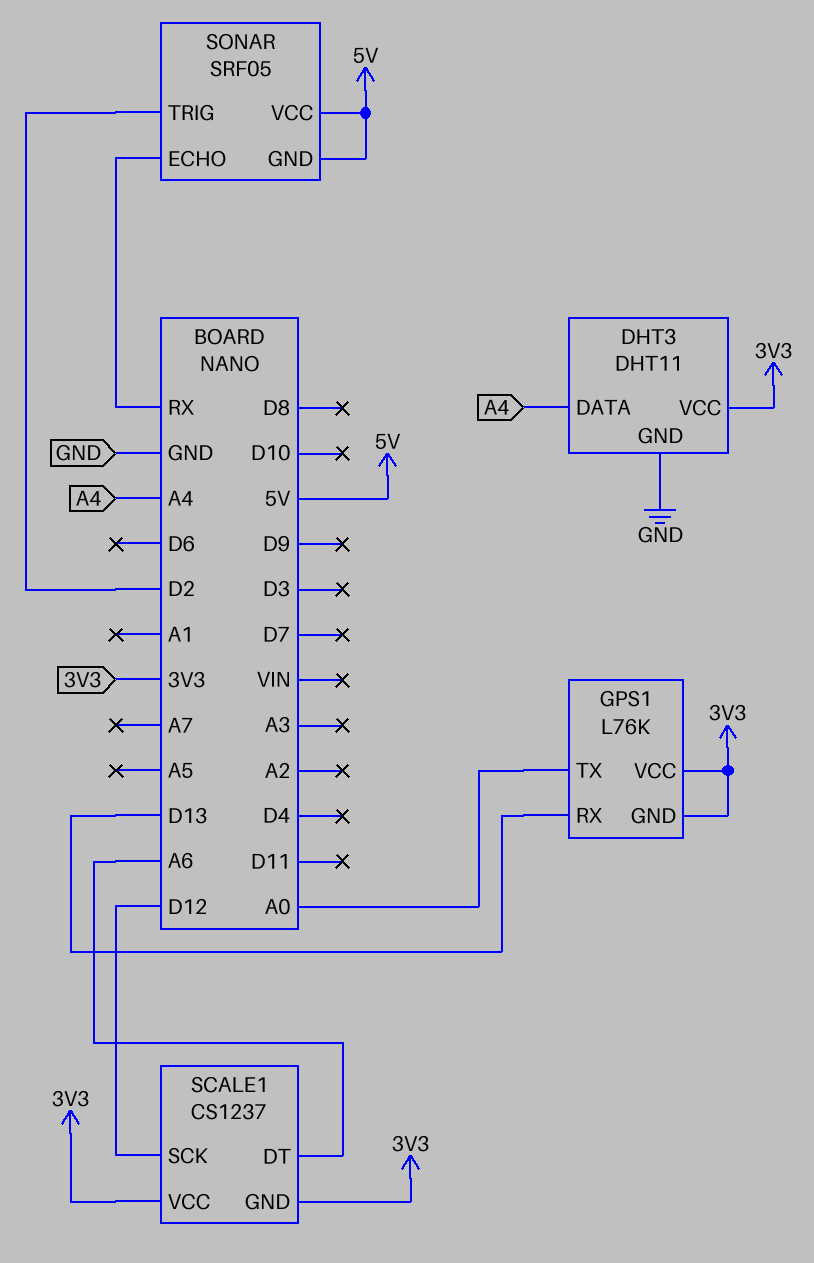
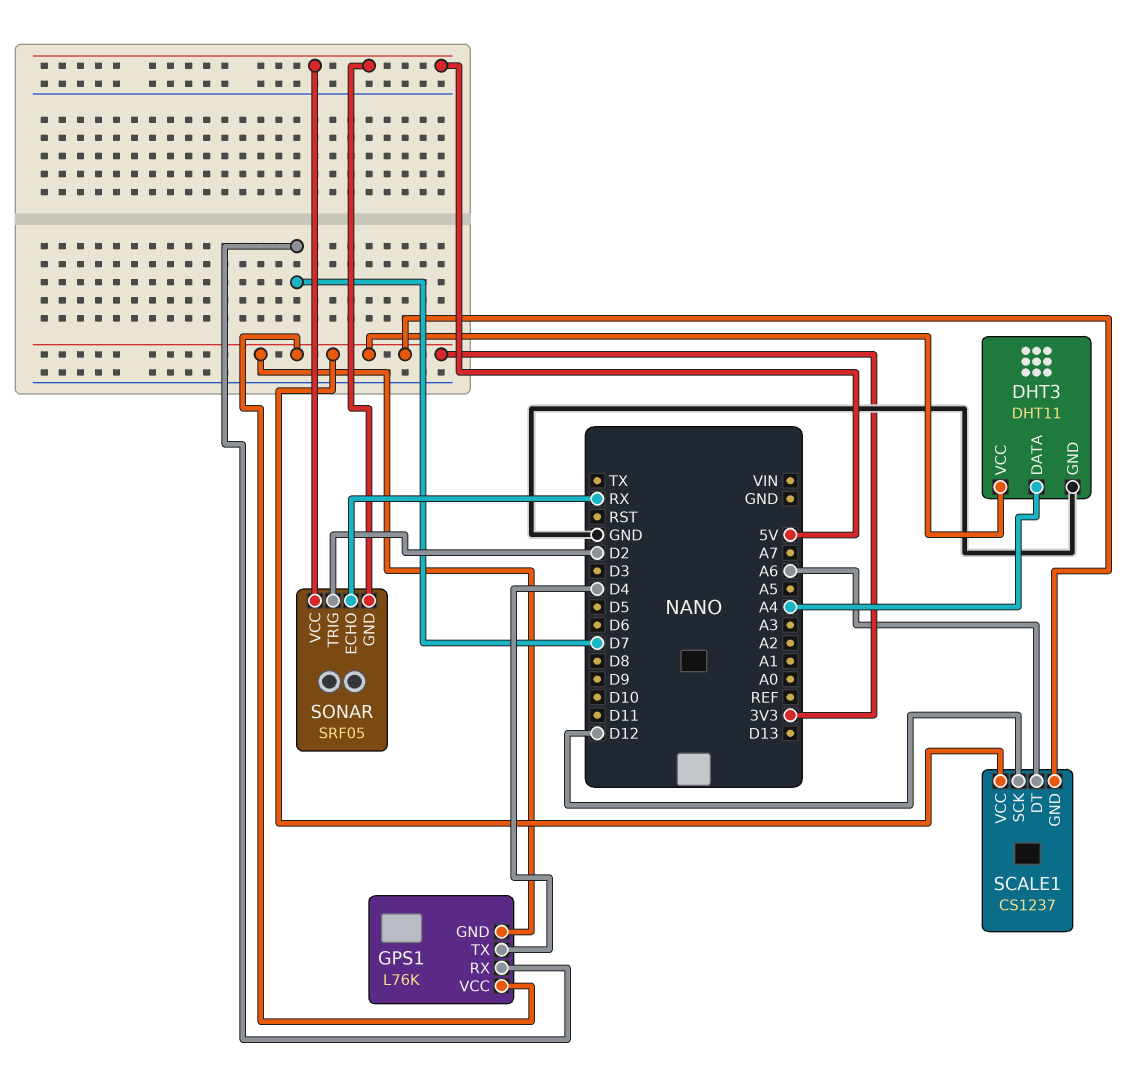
GPS1 pin RX: D13 -> D7
GPS1 pin TX: A0 -> D4

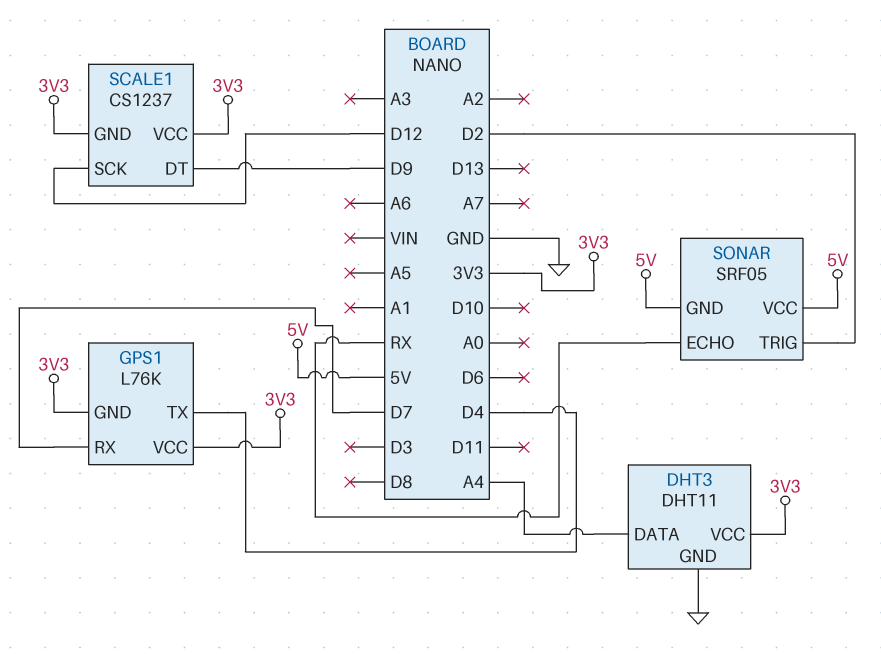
SCALE1 pin DT: A6 -> D9

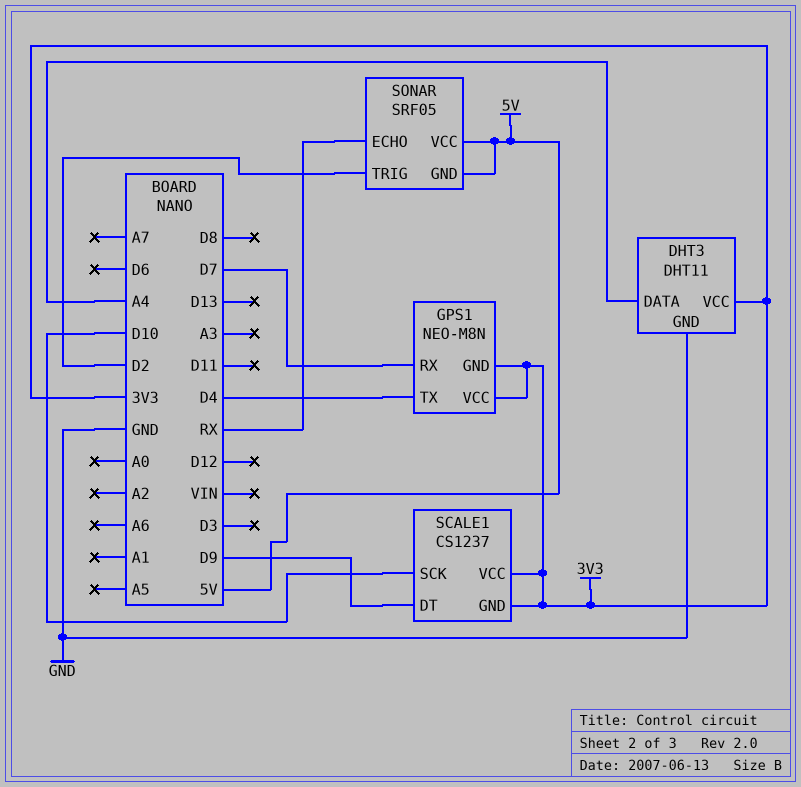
GPS1: L76K -> NEO-M8N
SCALE1 pin SCK: D12 -> D10

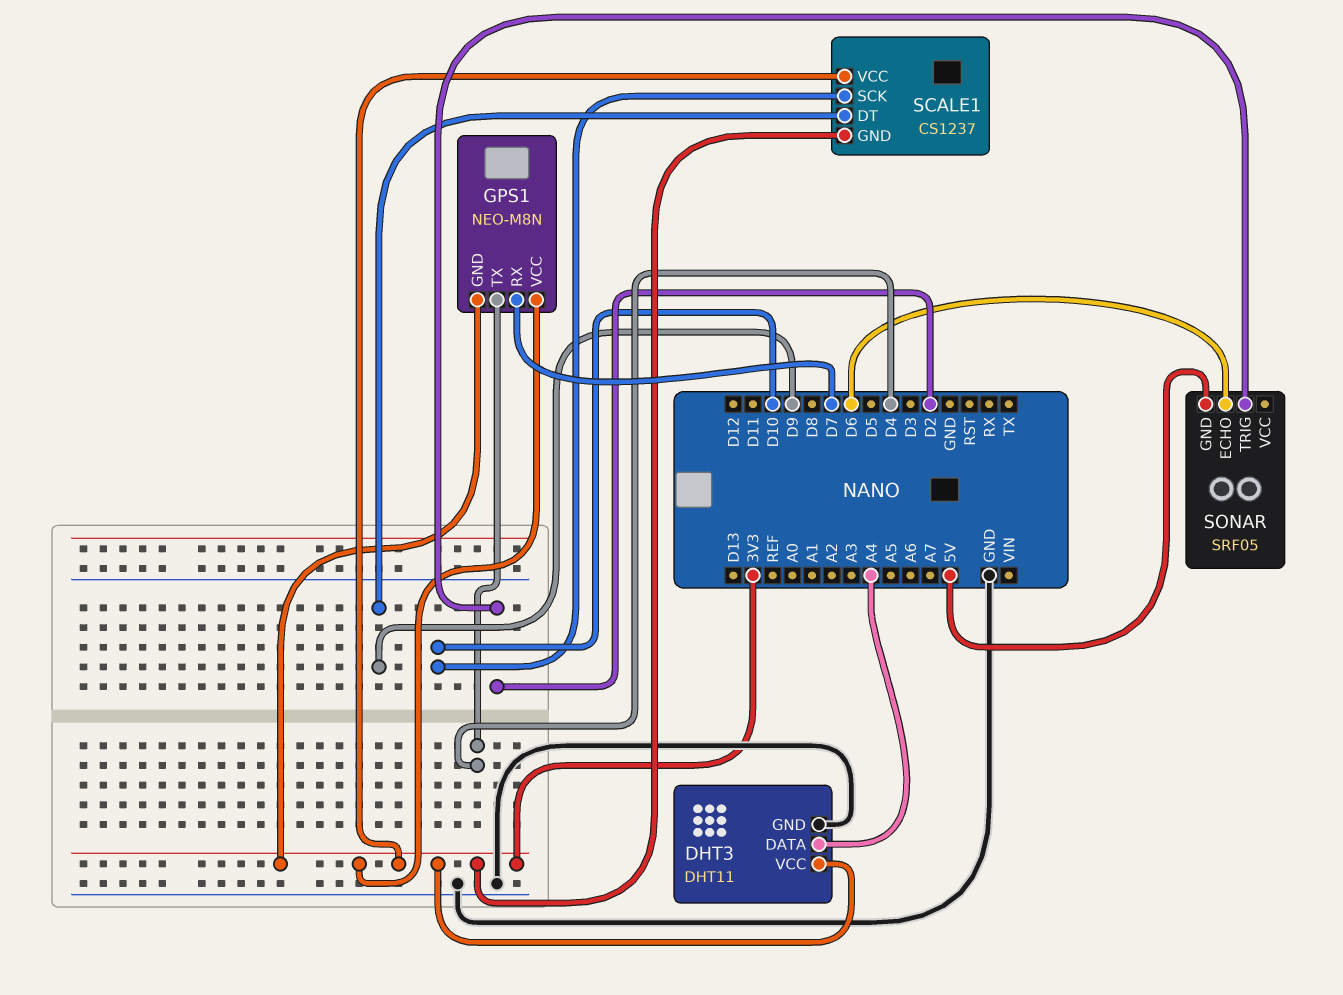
SONAR pin ECHO: RX -> D6
SONAR pin VCC: 5V -> none

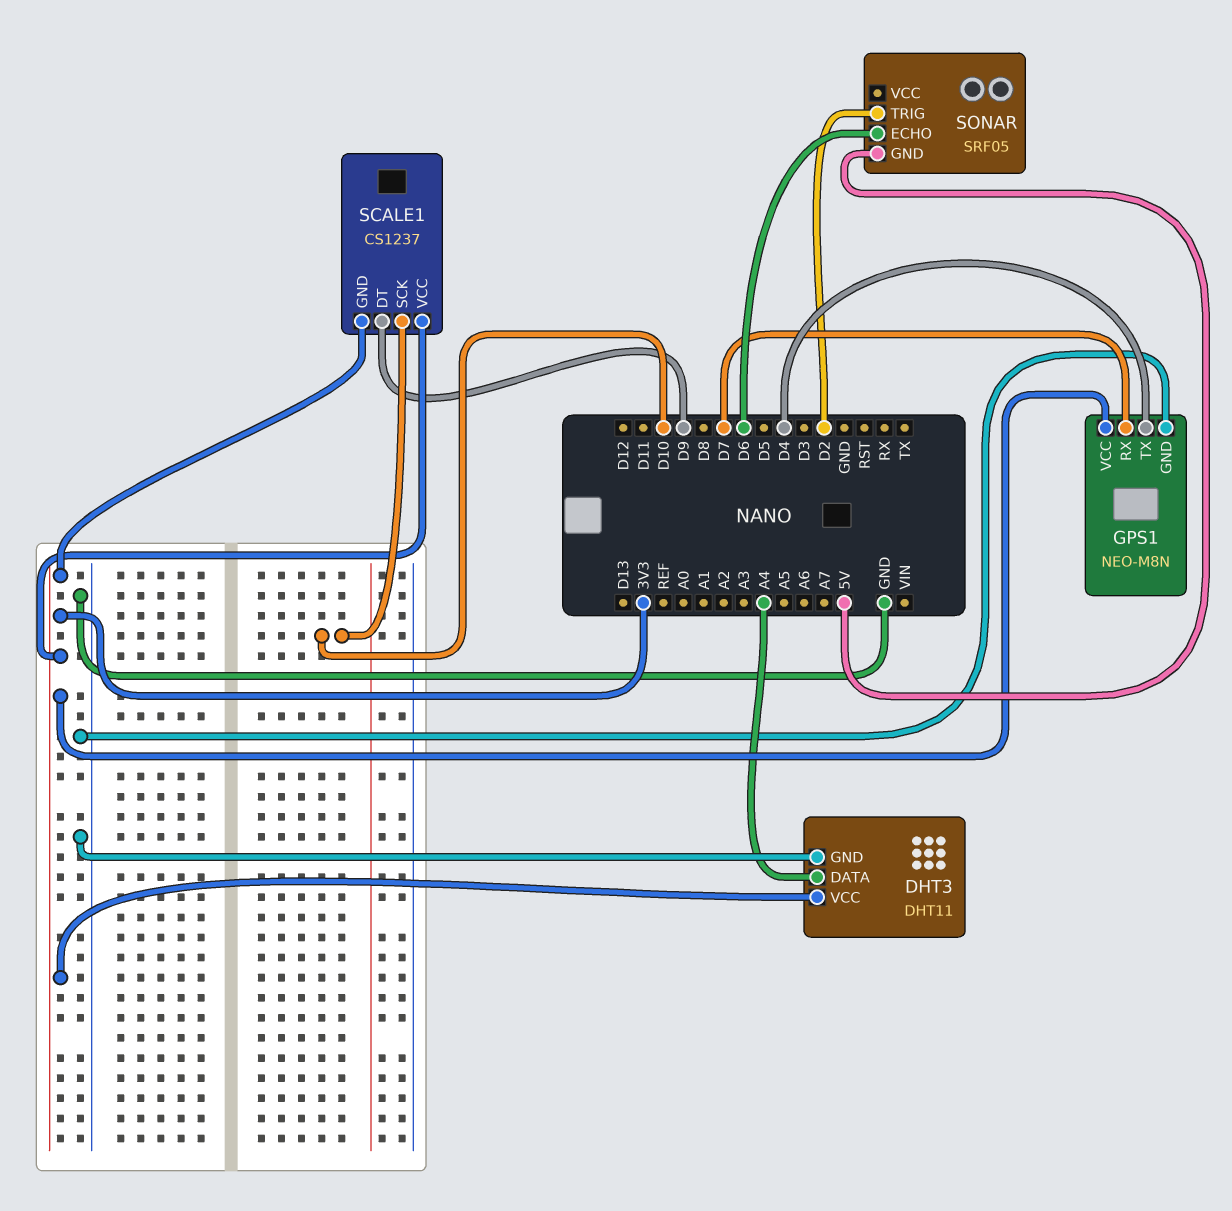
GPS1 pin GND: 3V3 -> GND

